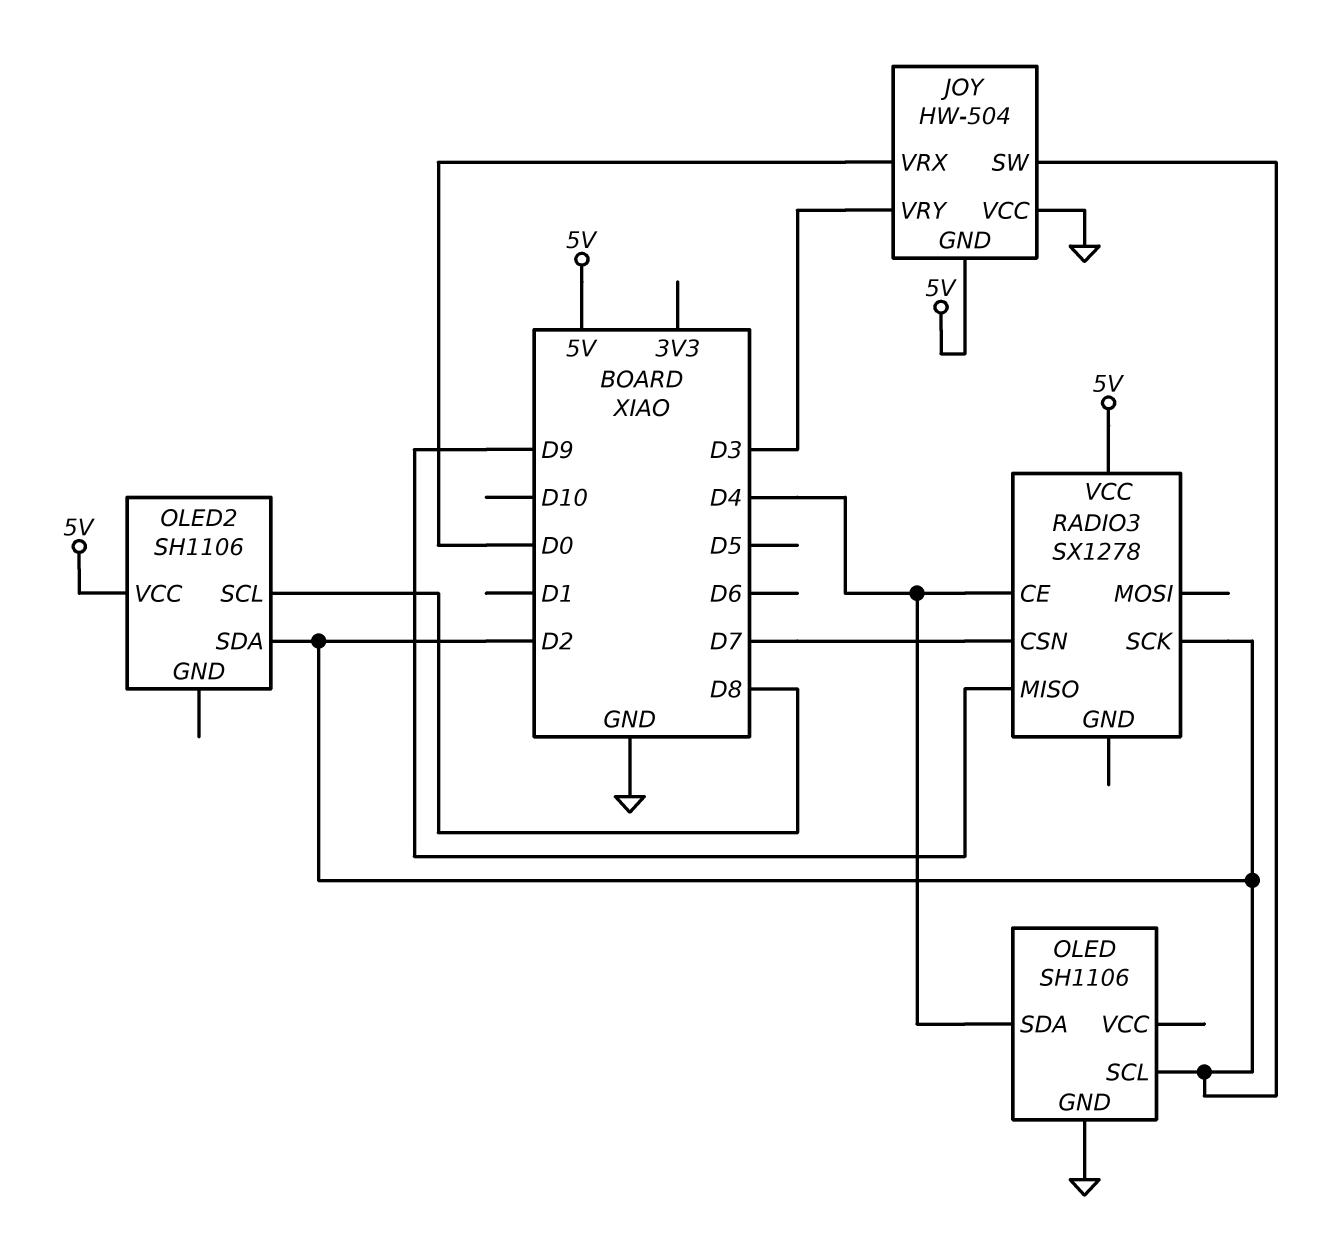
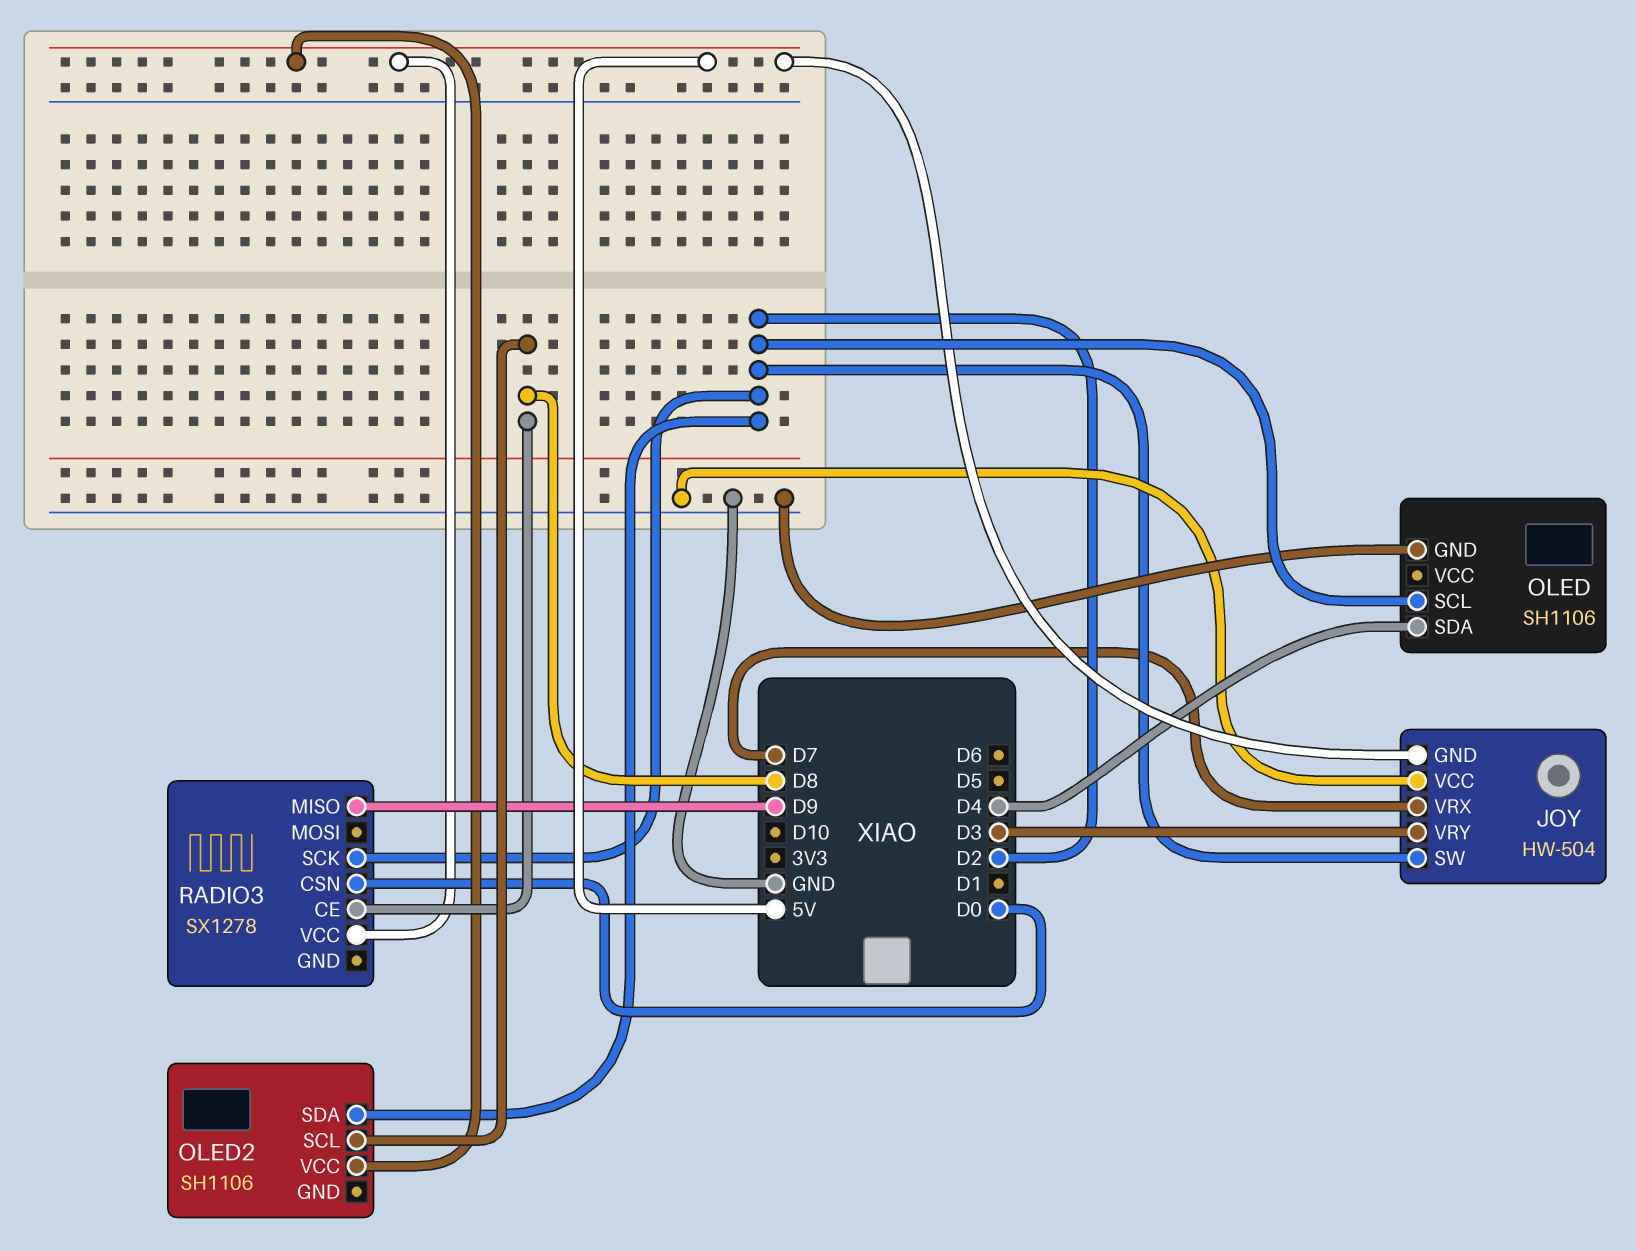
JOY pin VRX: D0 -> D7
RADIO3 pin CE: D4 -> D8
RADIO3 pin CSN: D7 -> D0

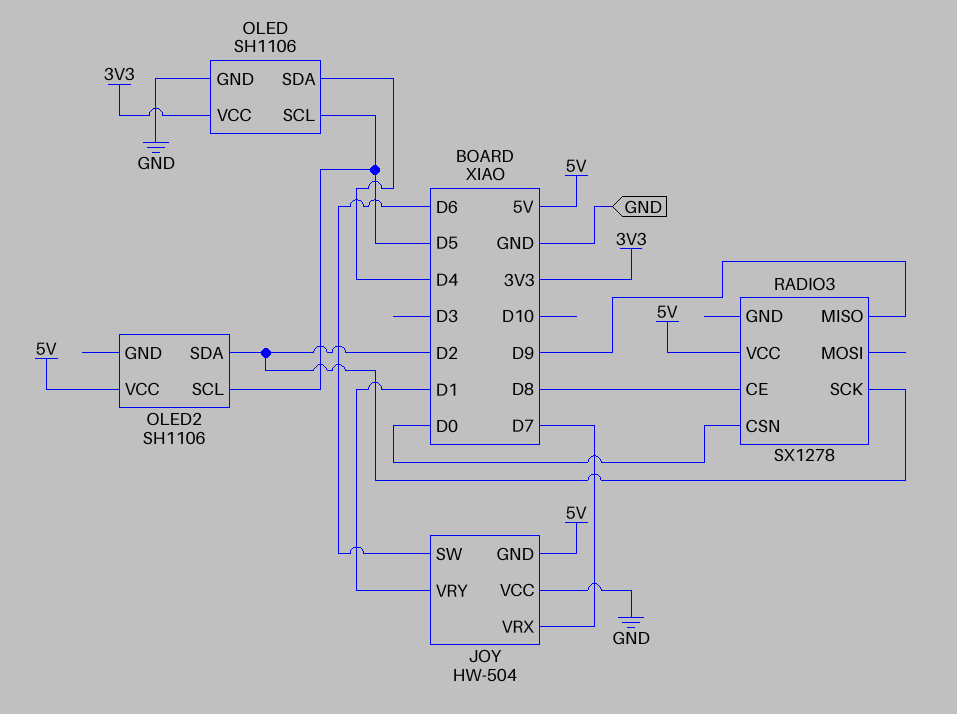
JOY pin SW: D2 -> D6
JOY pin VRY: D3 -> D1
OLED pin SCL: D2 -> D5
OLED pin VCC: none -> 3V3
OLED2 pin SCL: D8 -> D5

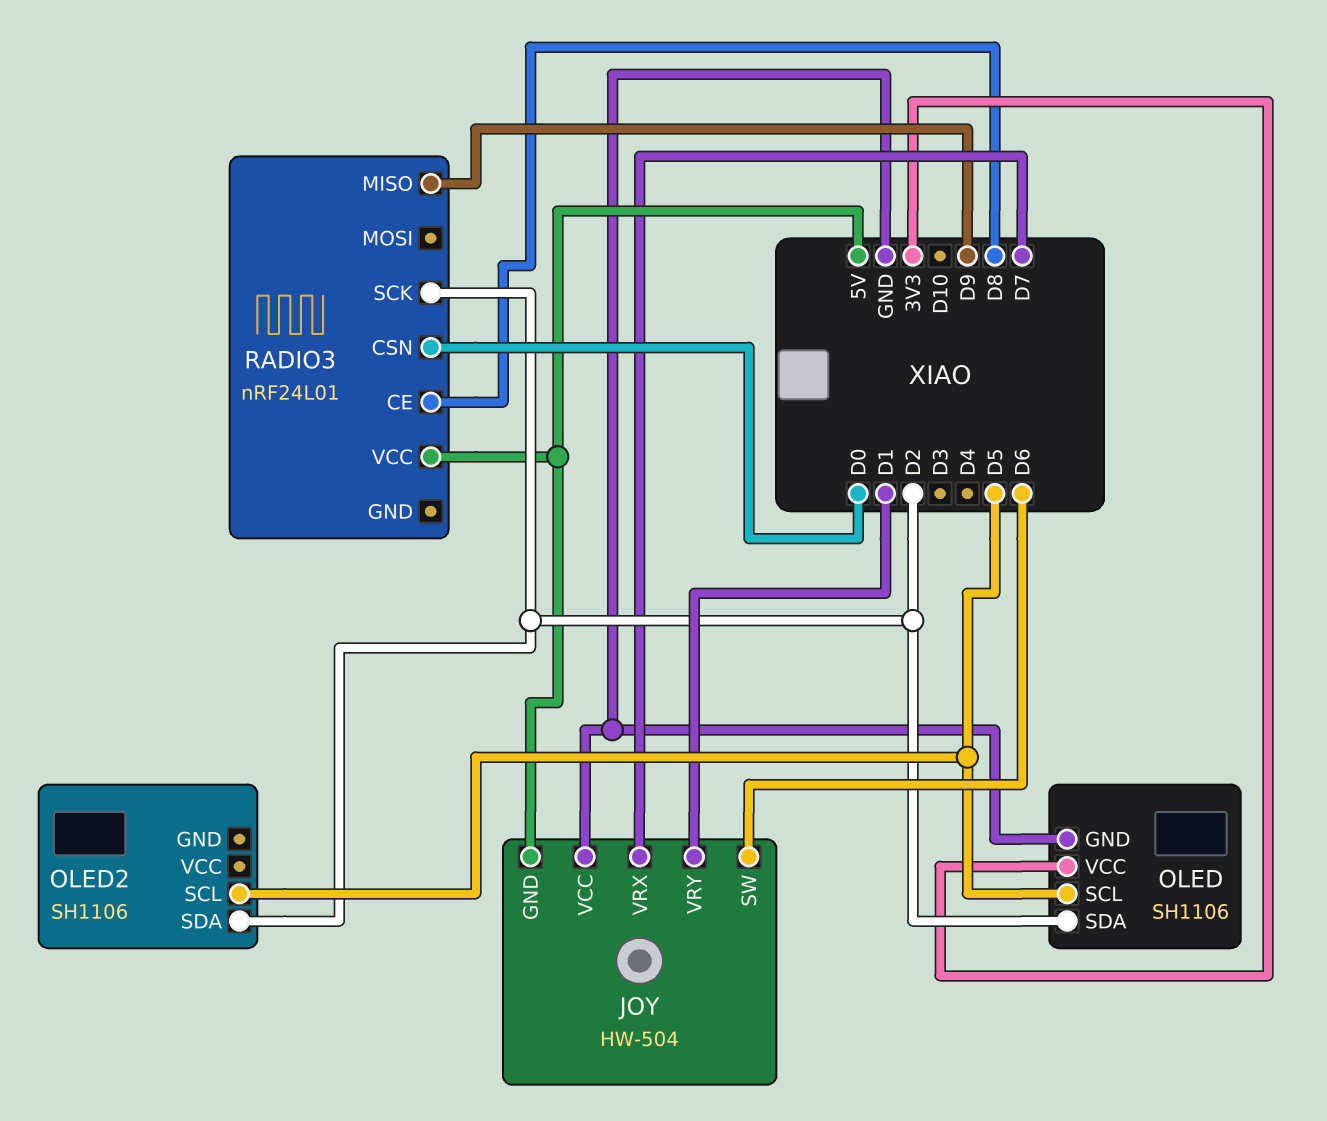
OLED pin SDA: D4 -> D2
OLED2 pin VCC: 5V -> none
RADIO3: SX1278 -> nRF24L01

